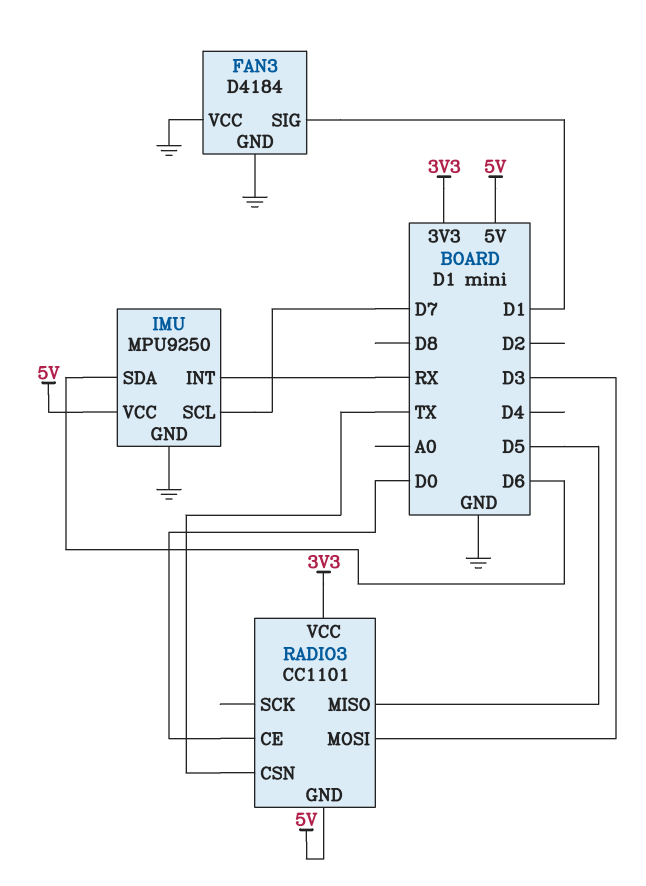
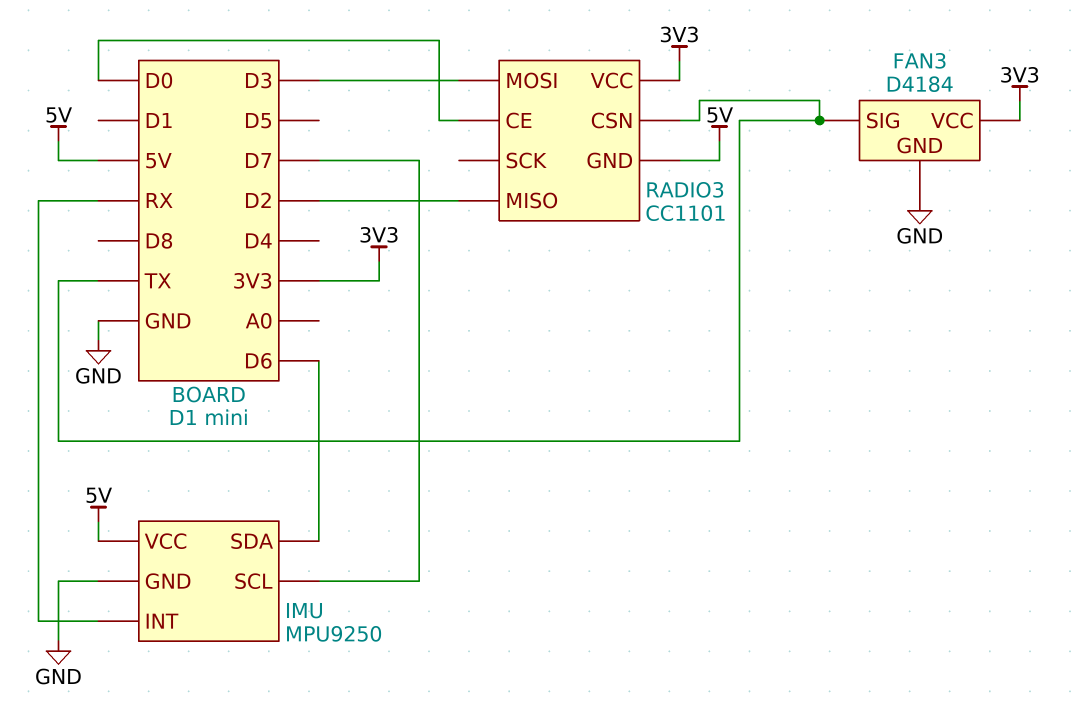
FAN3 pin SIG: D1 -> TX
FAN3 pin VCC: GND -> 3V3
RADIO3 pin MISO: D5 -> D2

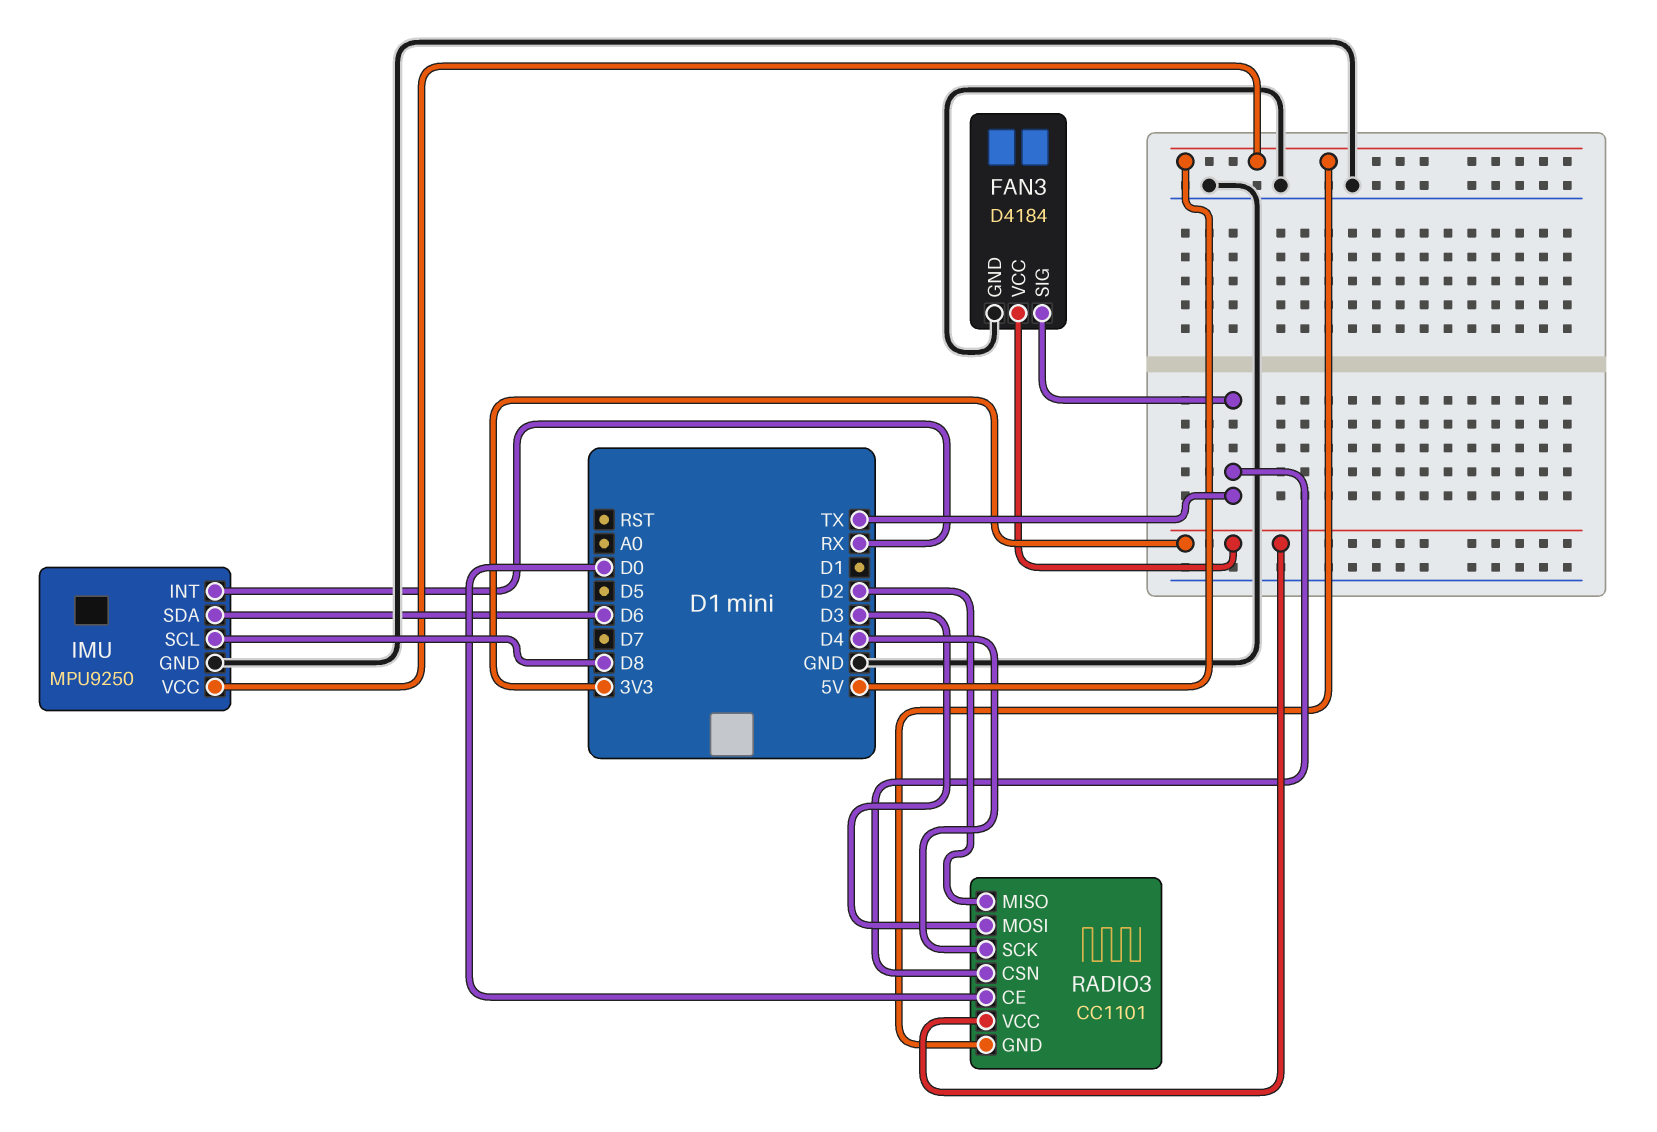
IMU pin SCL: D7 -> D8
RADIO3 pin SCK: none -> D4

